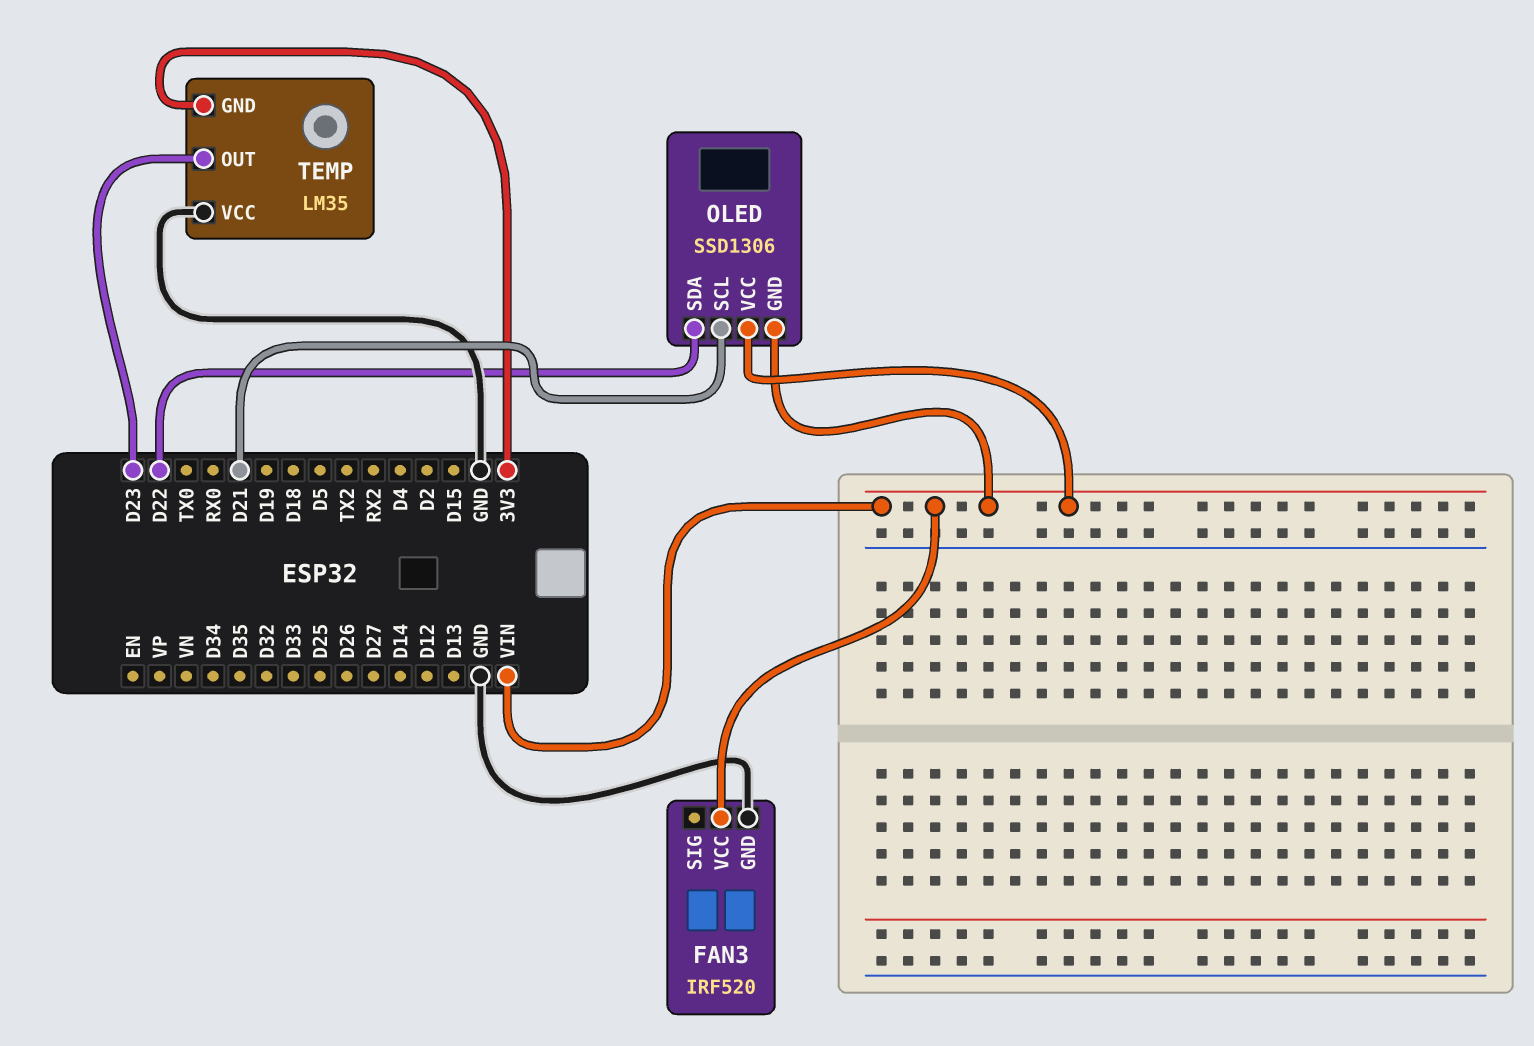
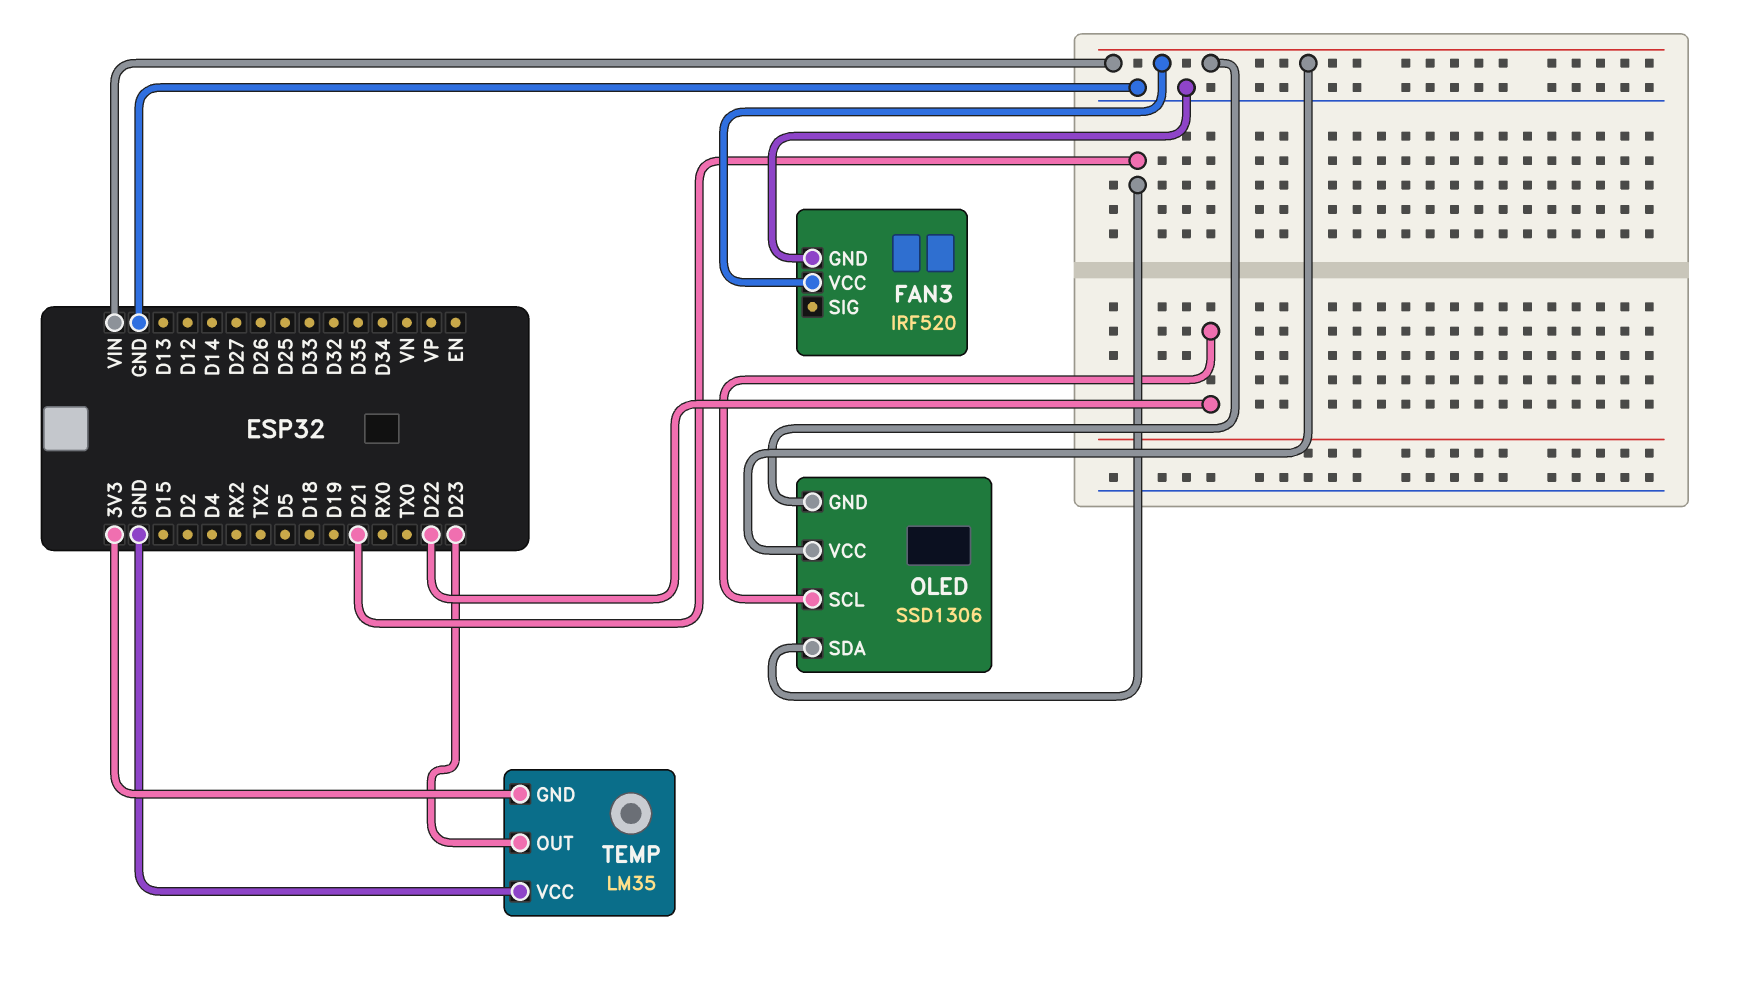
OLED pin SCL: D21 -> D22
OLED pin SDA: D22 -> D21

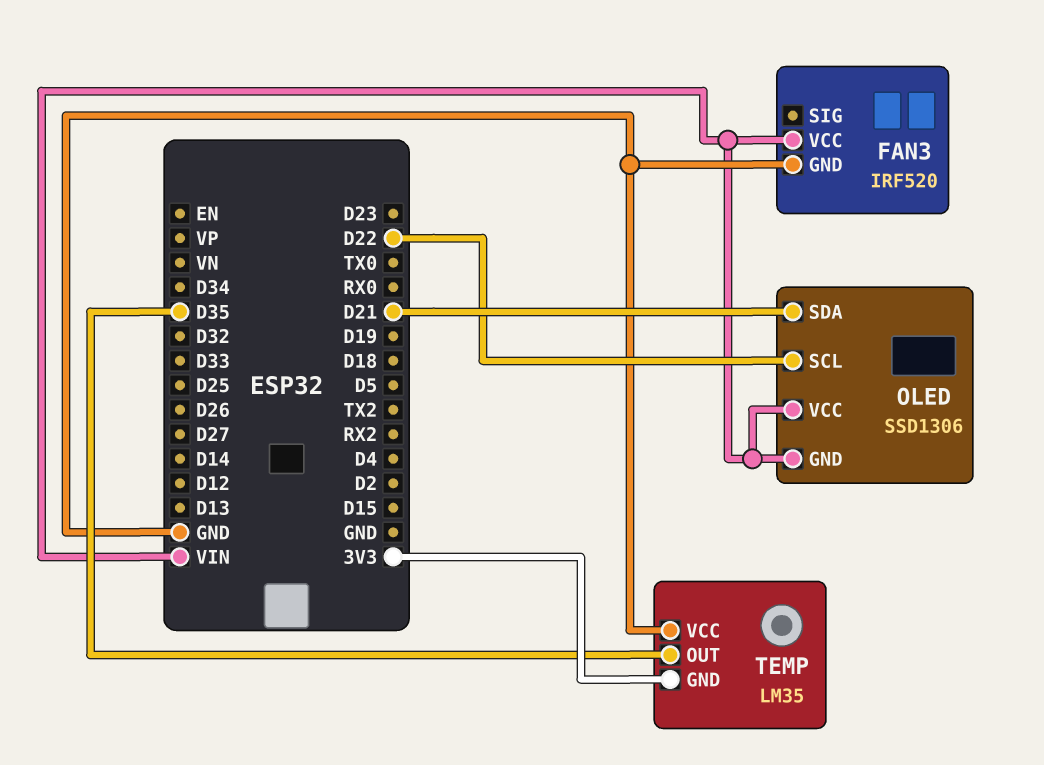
TEMP pin OUT: D23 -> D35

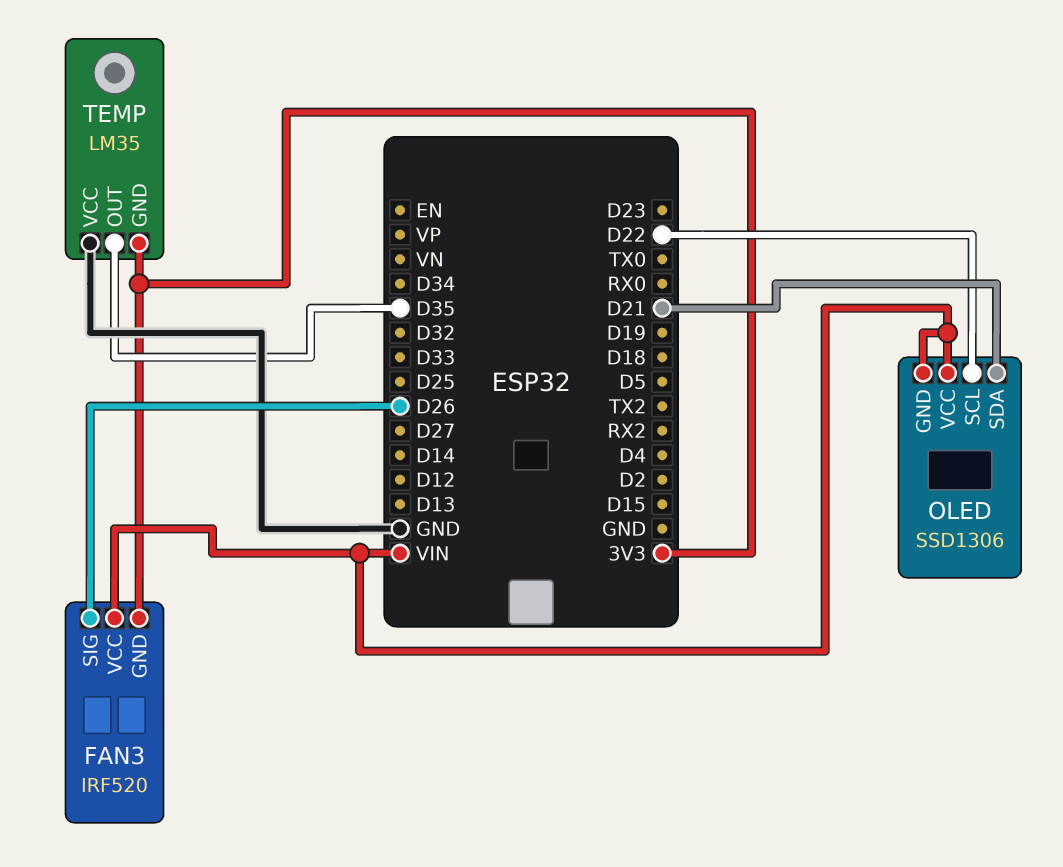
FAN3 pin GND: GND -> 3V3
FAN3 pin SIG: none -> D26

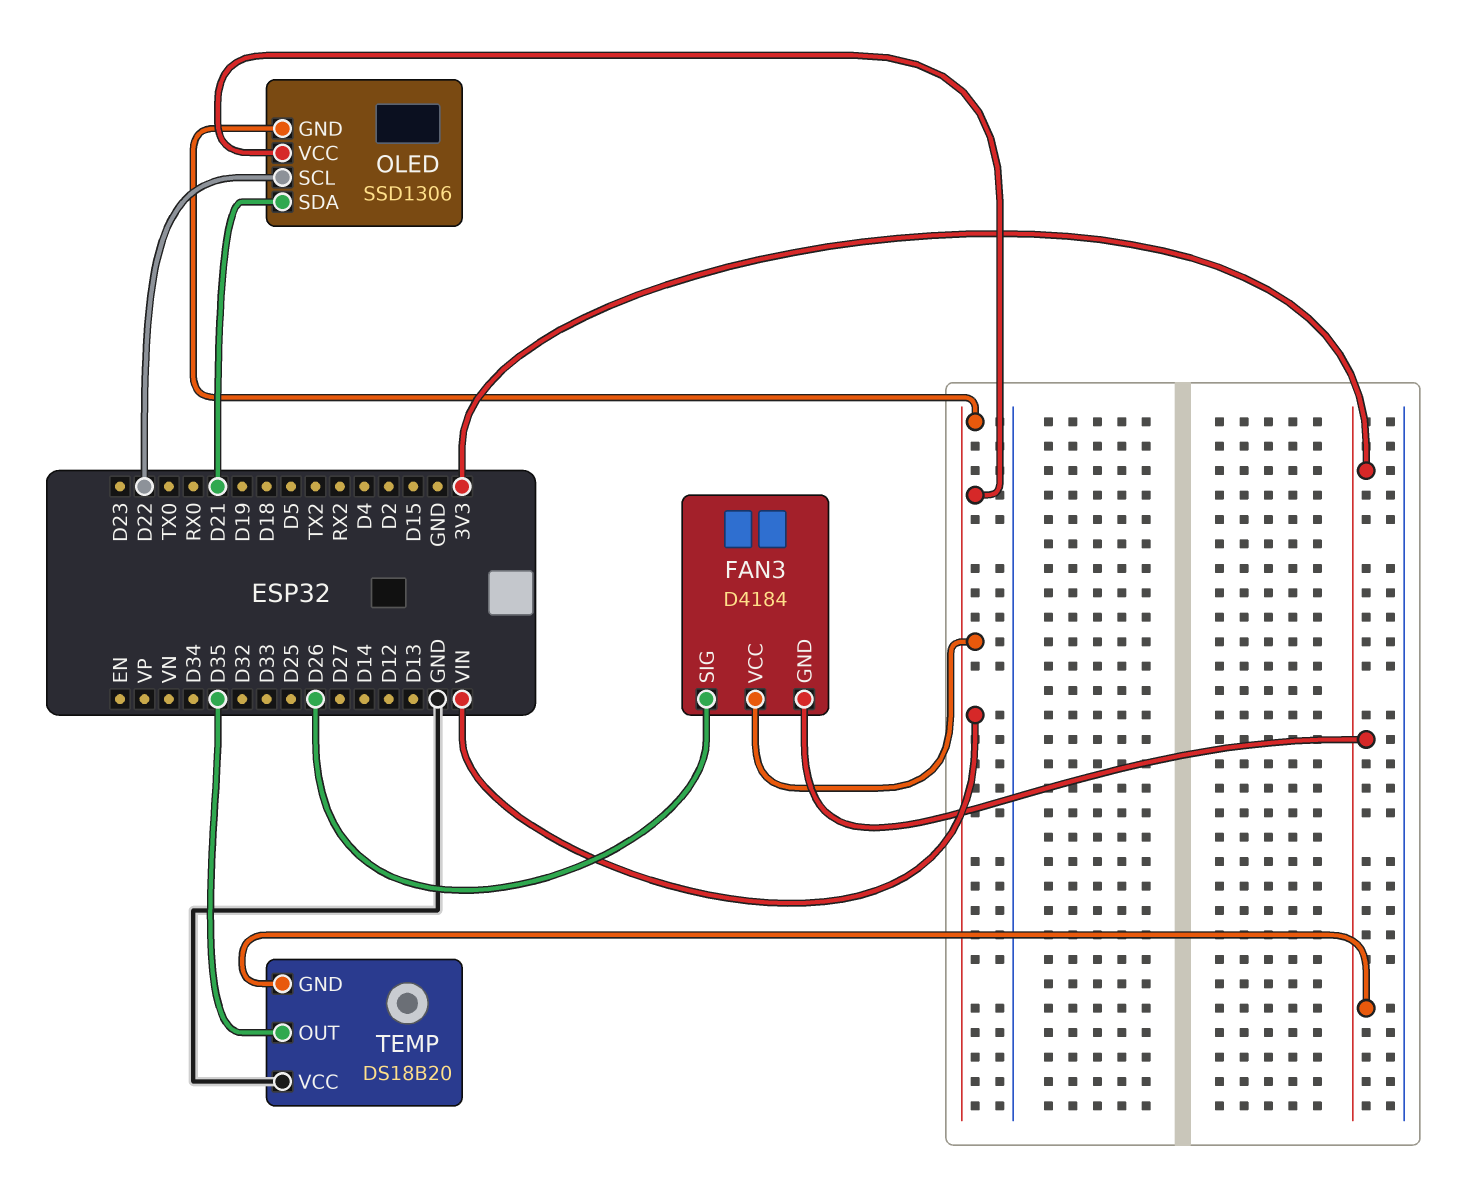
FAN3: IRF520 -> D4184
TEMP: LM35 -> DS18B20

